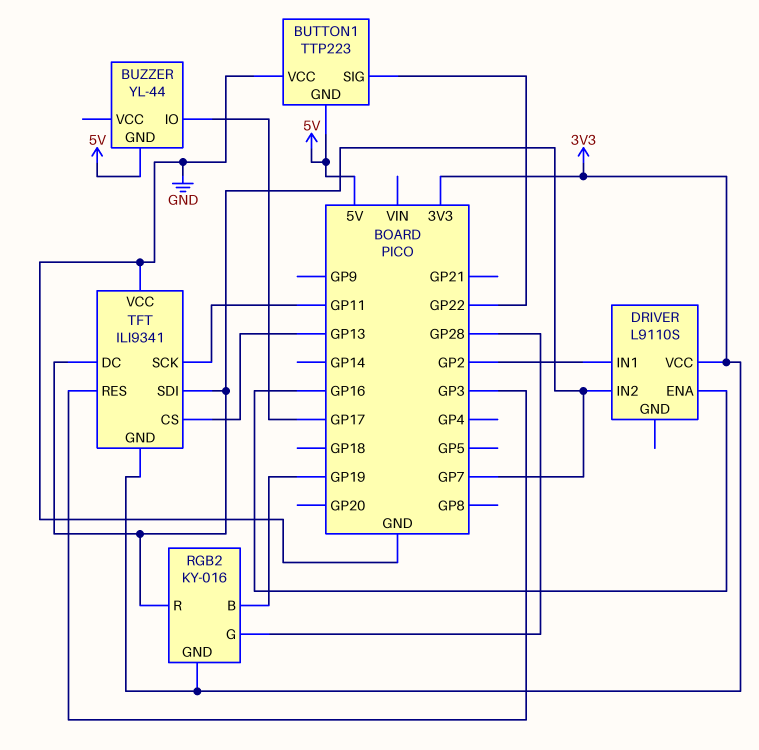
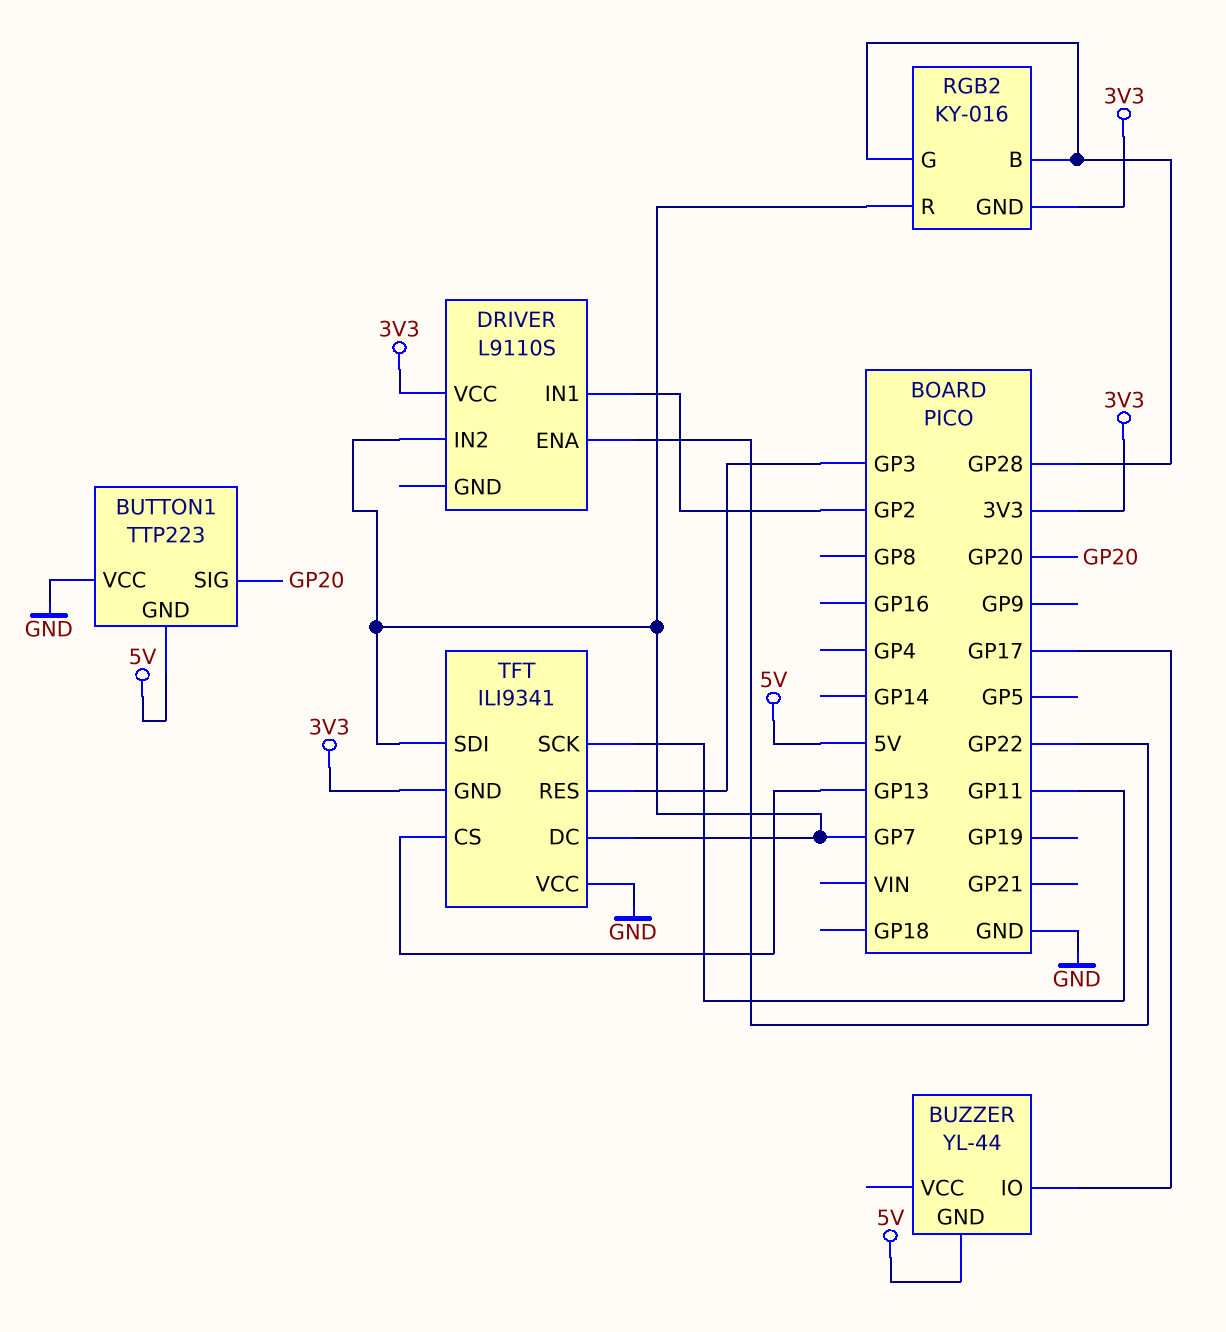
BUTTON1 pin SIG: GP22 -> GP20
DRIVER pin ENA: GP16 -> GP22
RGB2 pin B: GP19 -> GP28

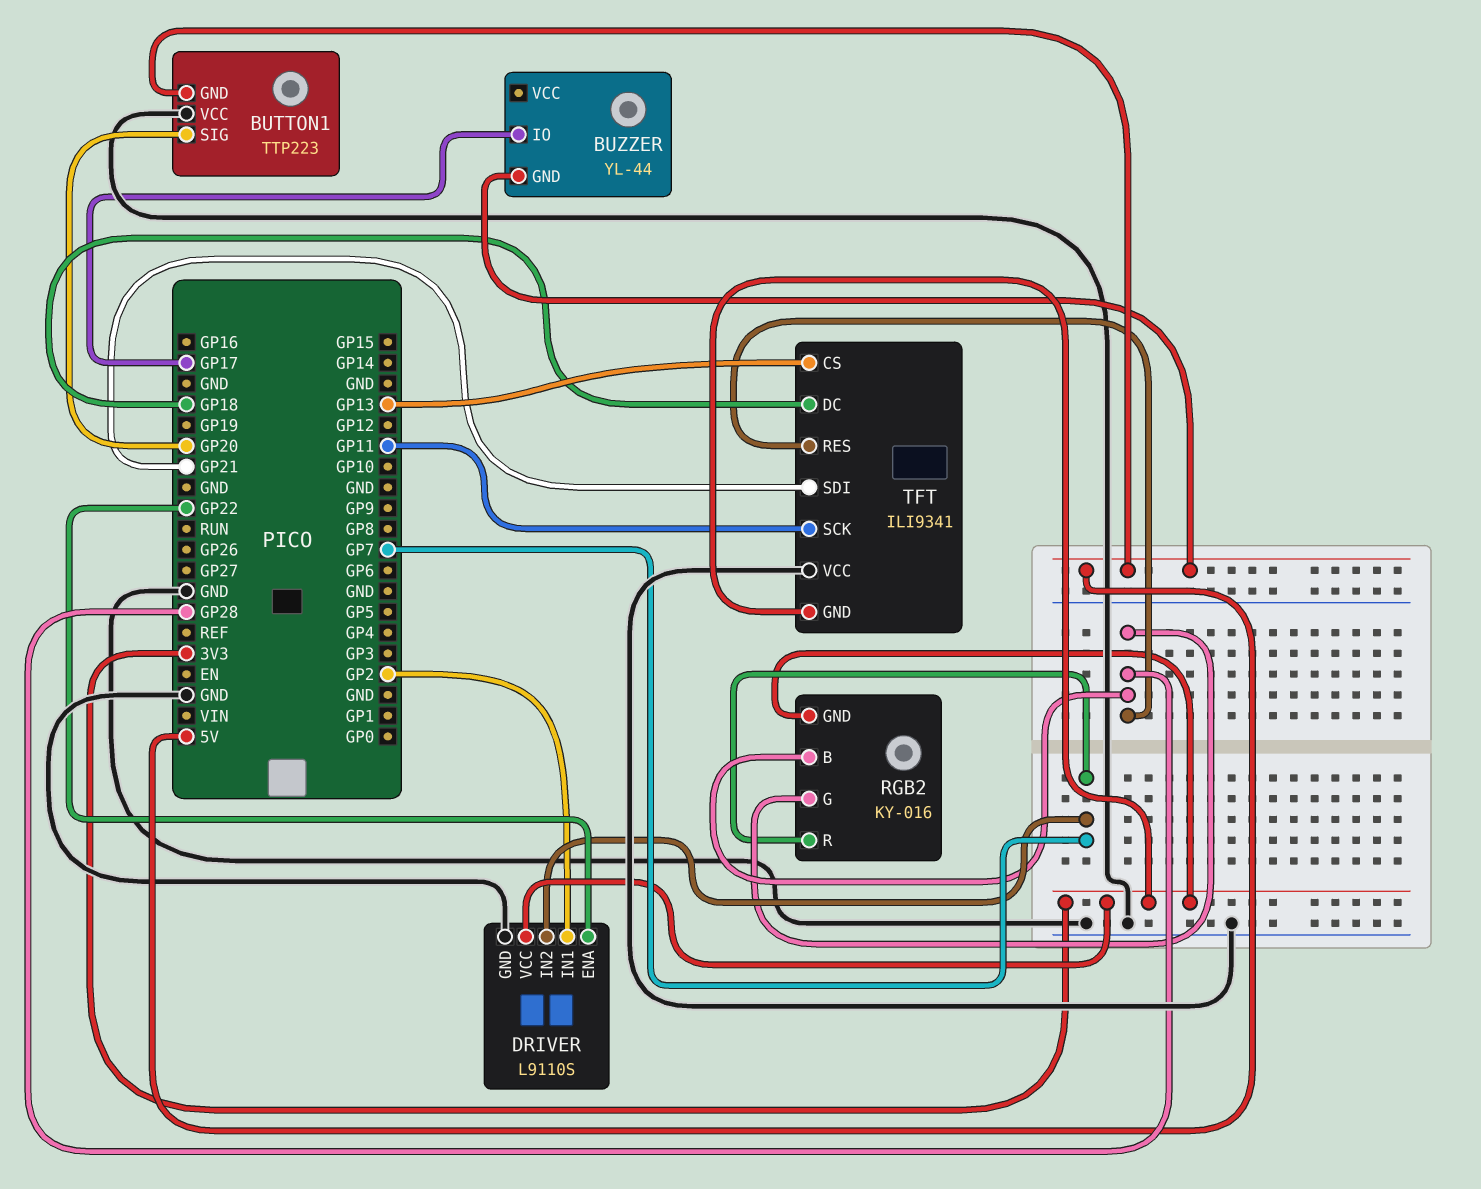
DRIVER pin GND: none -> GND
TFT pin DC: GP7 -> GP18
TFT pin RES: GP3 -> GP28
TFT pin SDI: GP7 -> GP21

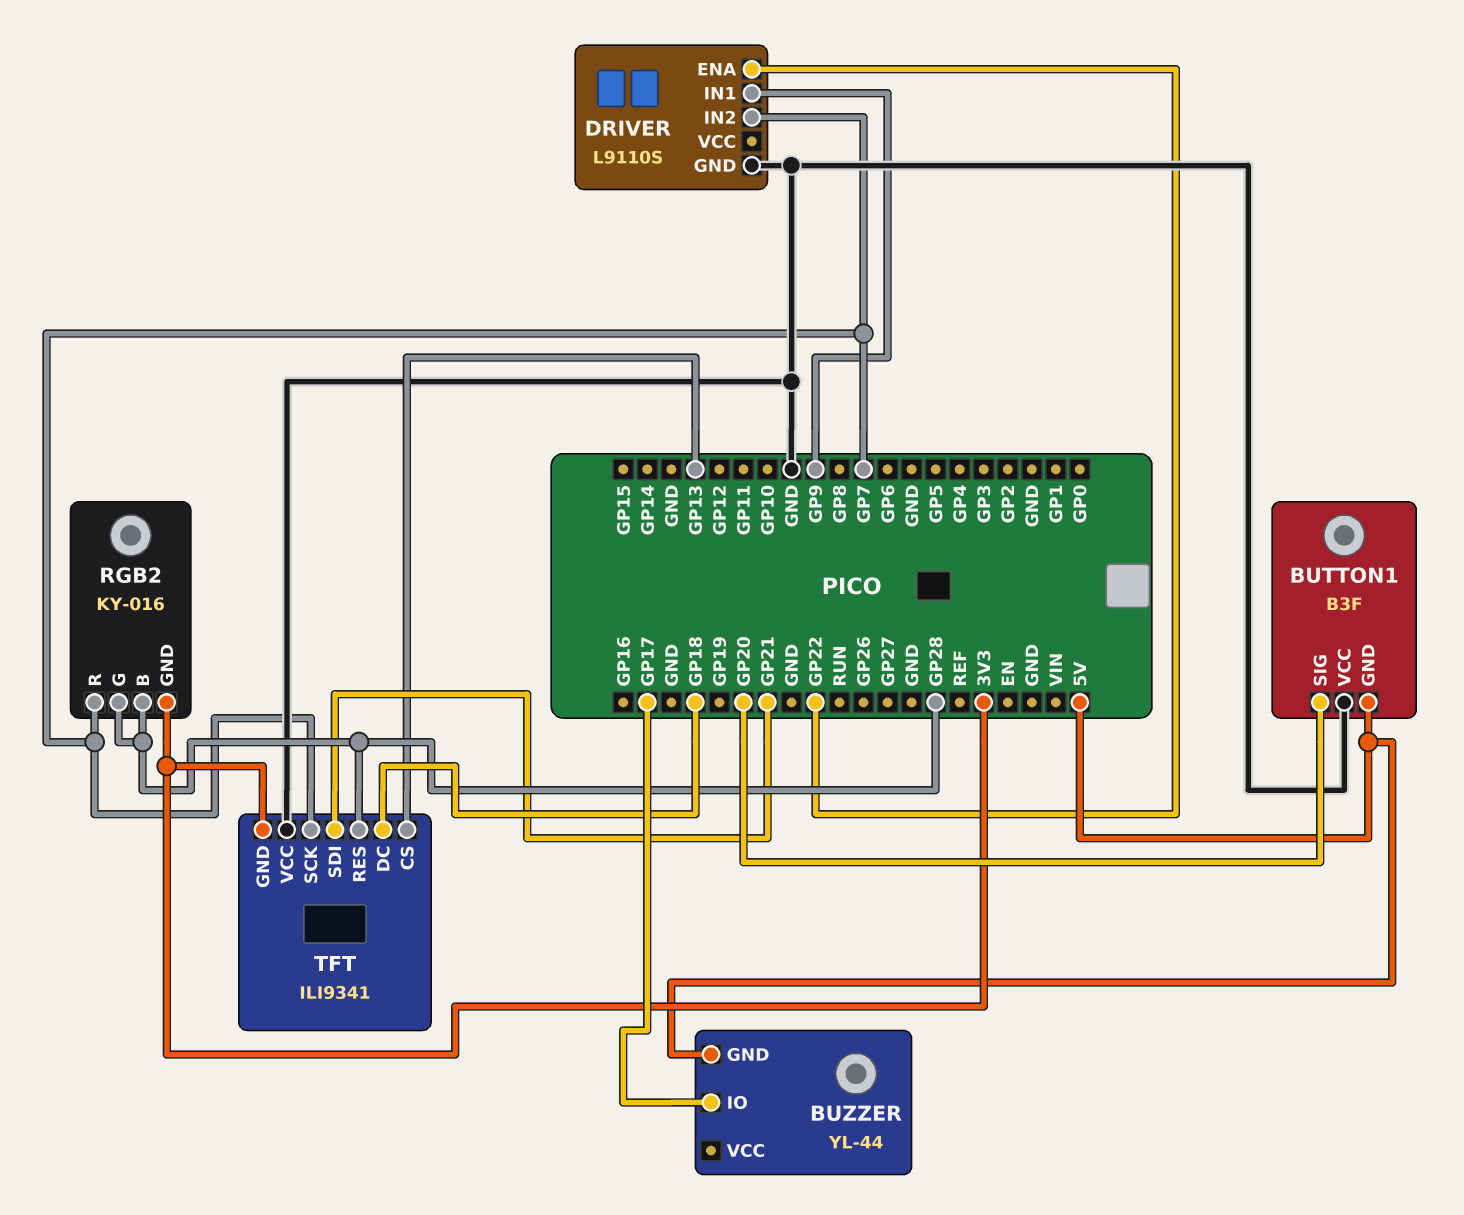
BUTTON1: TTP223 -> B3F
DRIVER pin IN1: GP2 -> GP9
DRIVER pin VCC: 3V3 -> none
TFT pin SCK: GP11 -> GP7

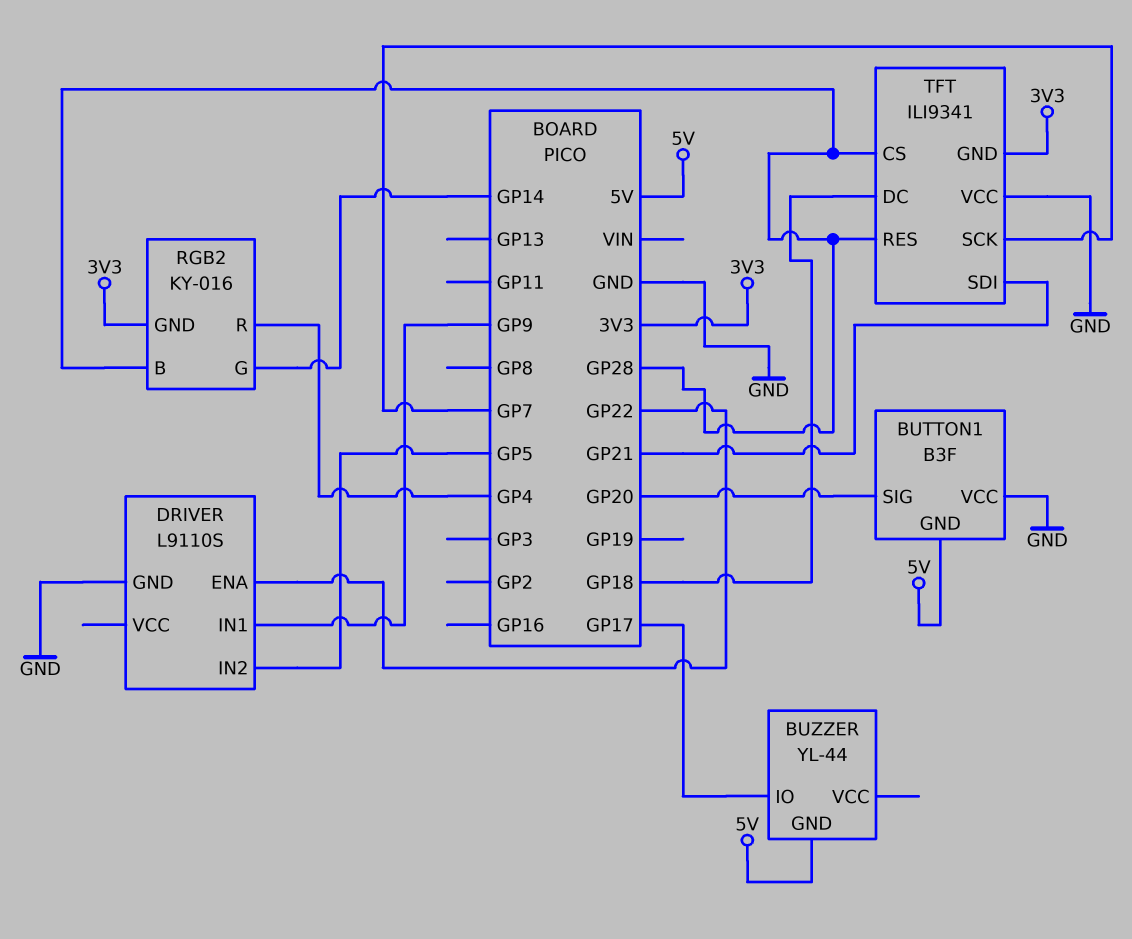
DRIVER pin IN2: GP7 -> GP5
RGB2 pin G: GP28 -> GP14
RGB2 pin R: GP7 -> GP4
TFT pin CS: GP13 -> GP28

